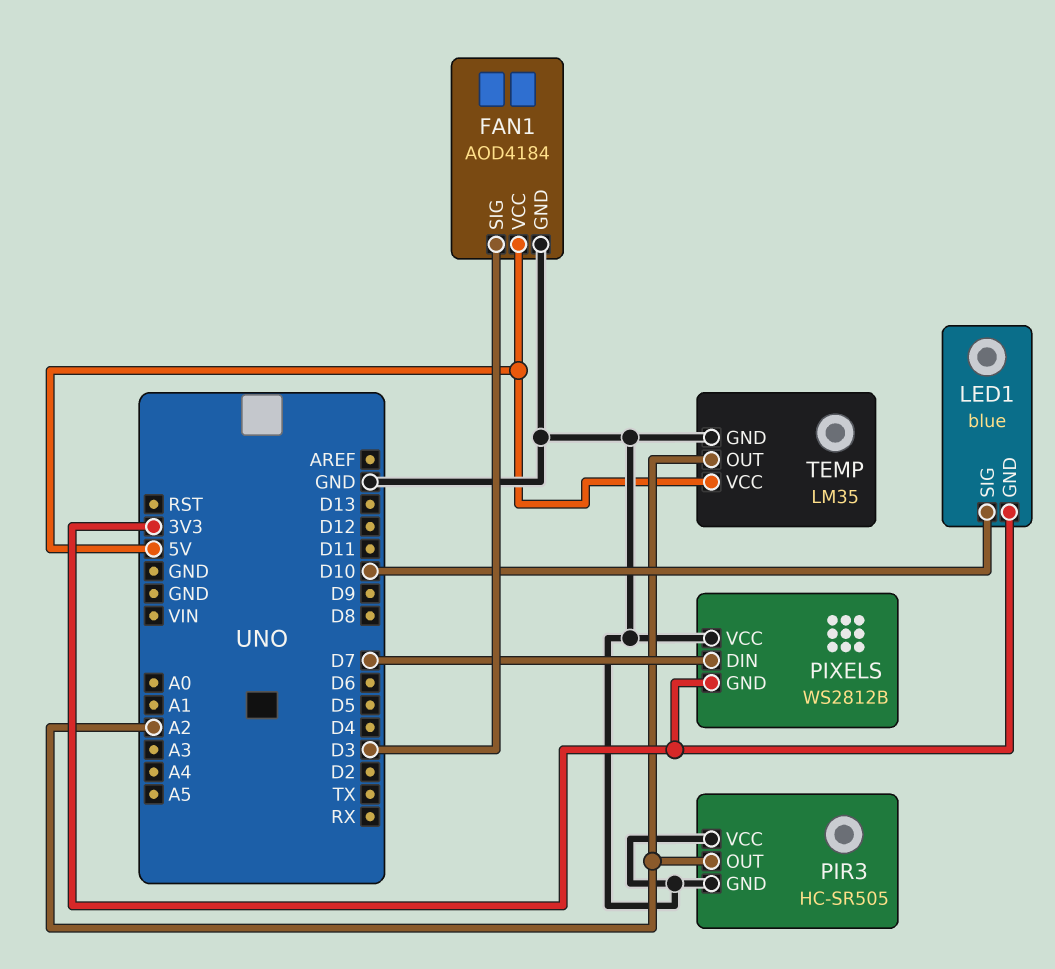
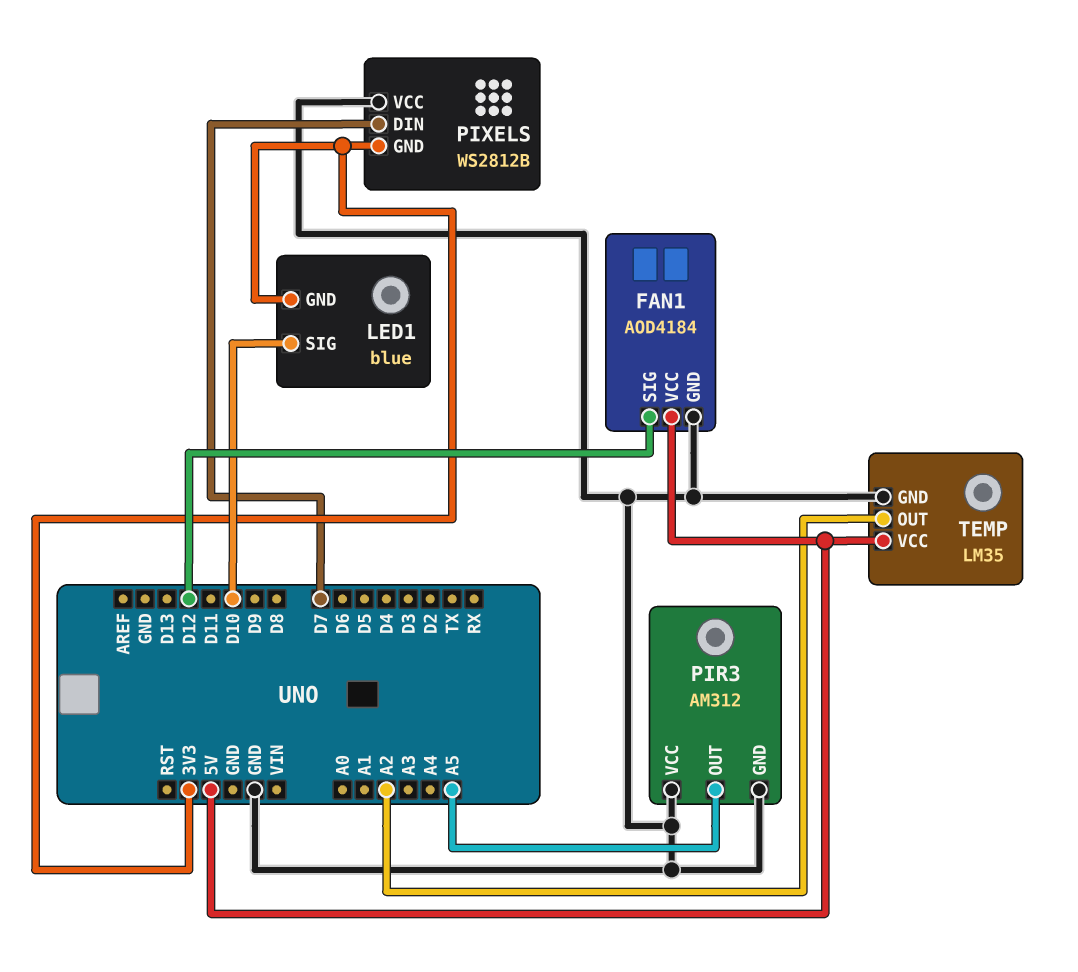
FAN1 pin SIG: D3 -> D12
PIR3: HC-SR505 -> AM312
PIR3 pin OUT: A2 -> A5

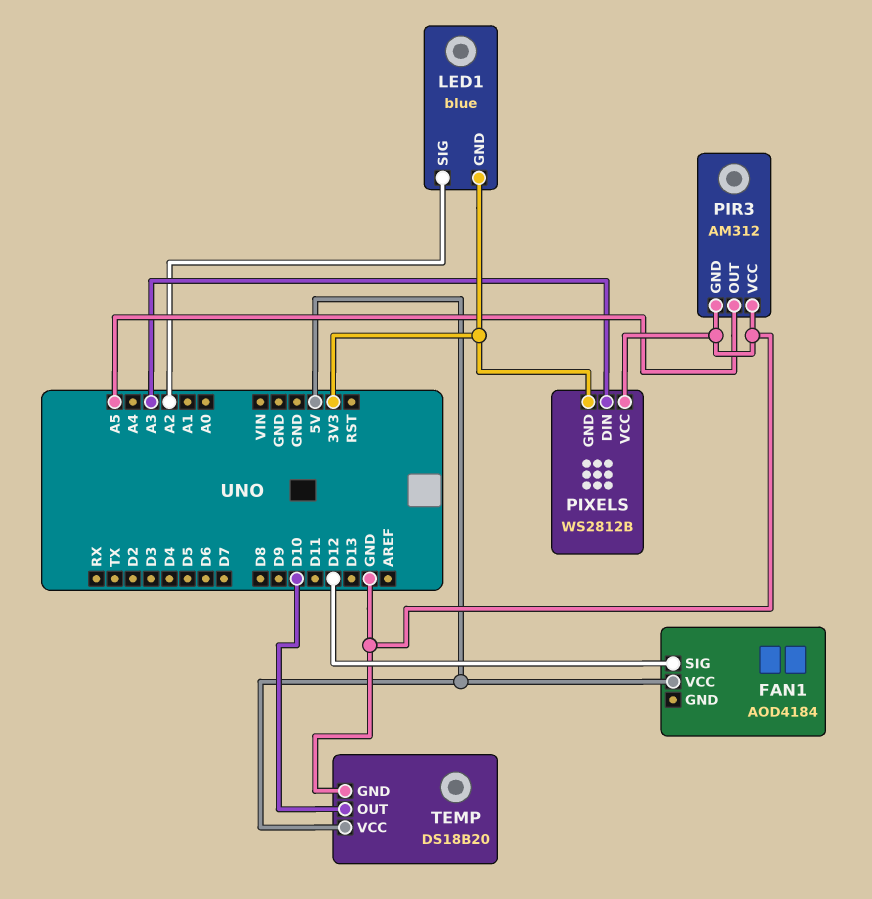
FAN1 pin GND: GND -> none
LED1 pin SIG: D10 -> A2
PIXELS pin DIN: D7 -> A3
TEMP: LM35 -> DS18B20
TEMP pin OUT: A2 -> D10

